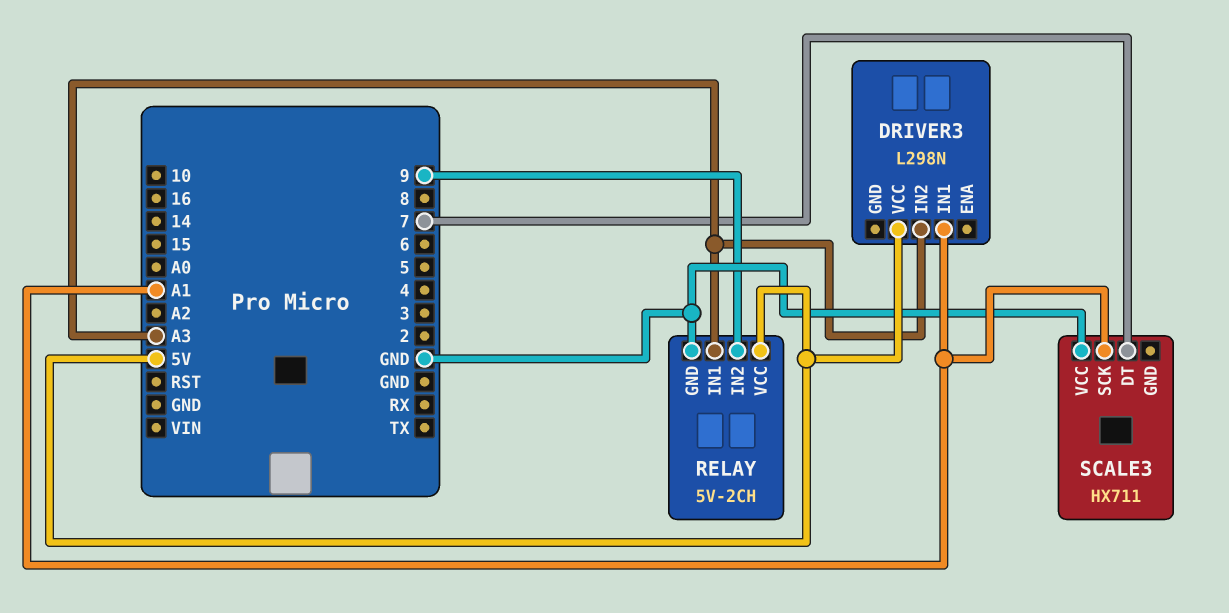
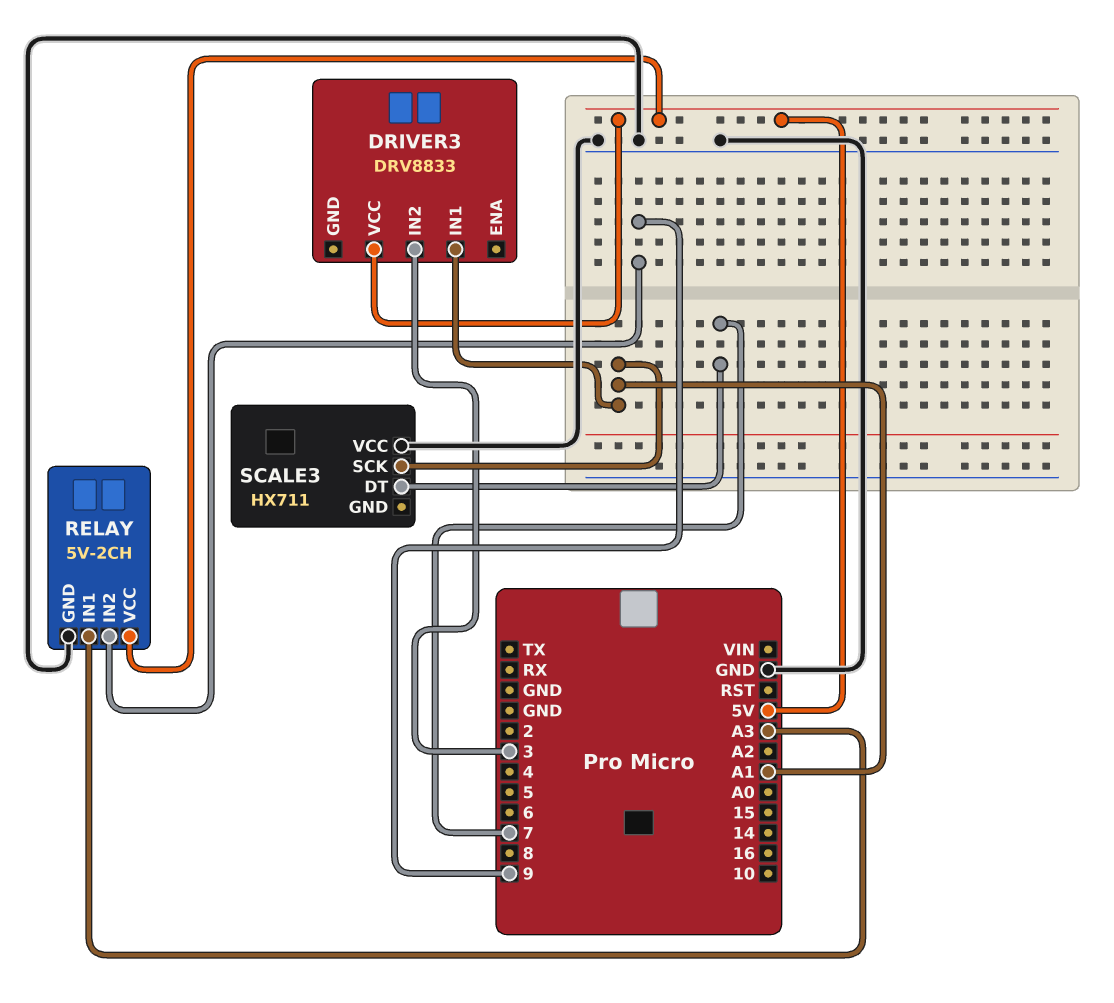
DRIVER3: L298N -> DRV8833
DRIVER3 pin IN2: A3 -> 3

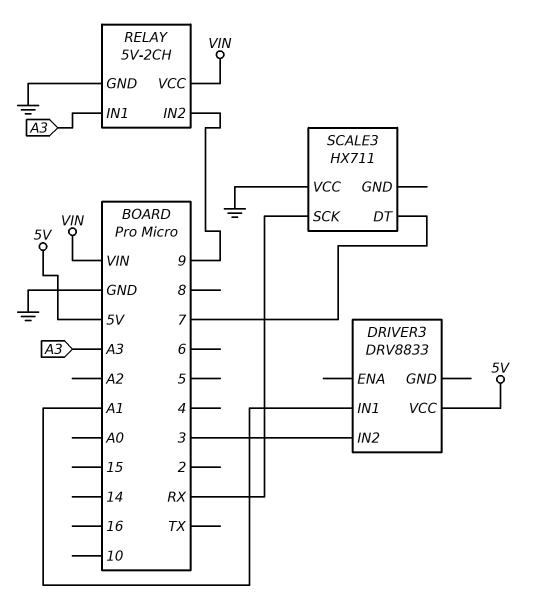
RELAY pin VCC: 5V -> VIN
SCALE3 pin SCK: A1 -> RX

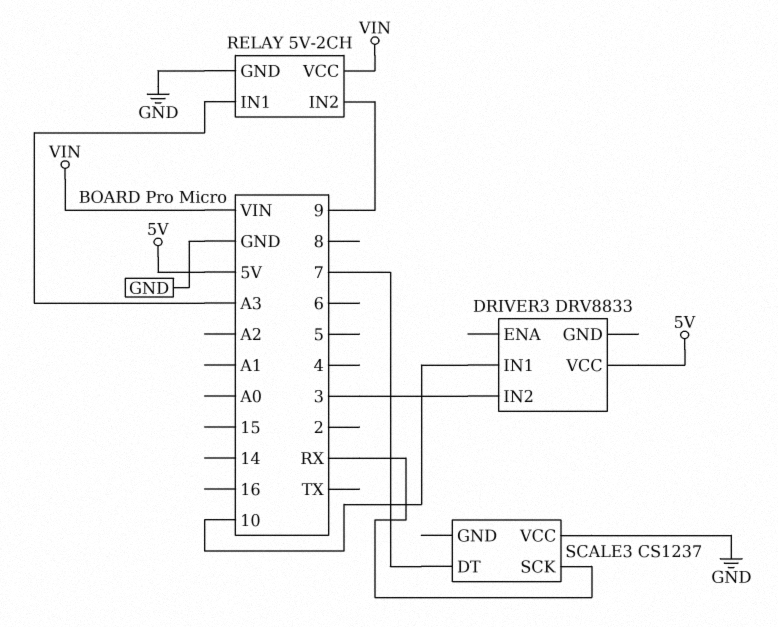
DRIVER3 pin IN1: A1 -> 10
SCALE3: HX711 -> CS1237

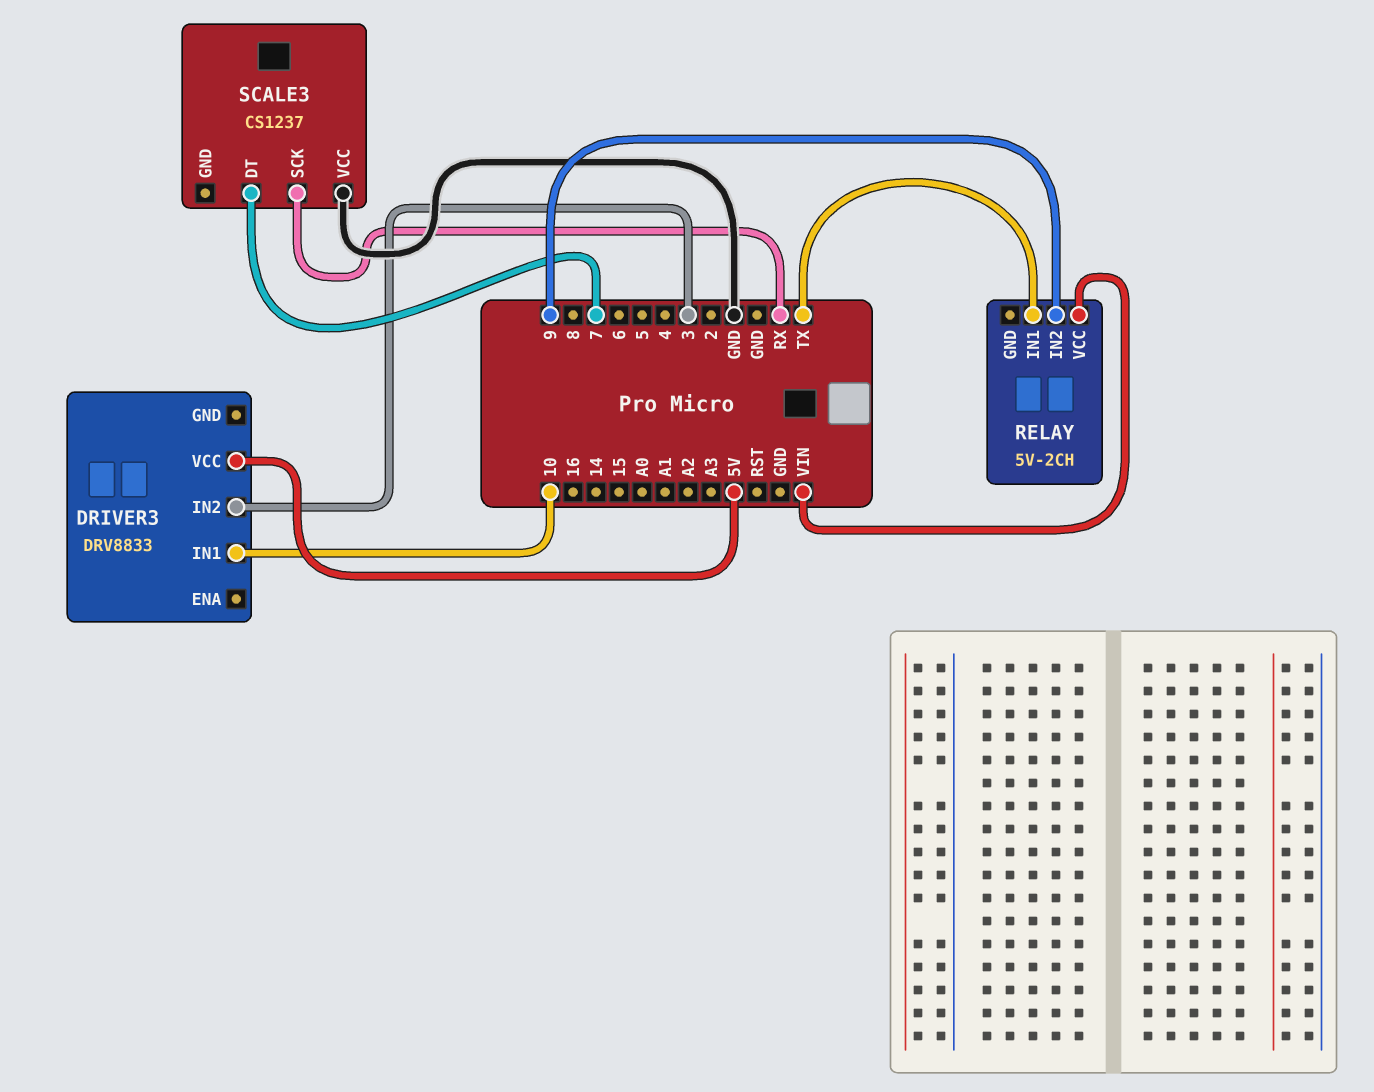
RELAY pin GND: GND -> none
RELAY pin IN1: A3 -> TX

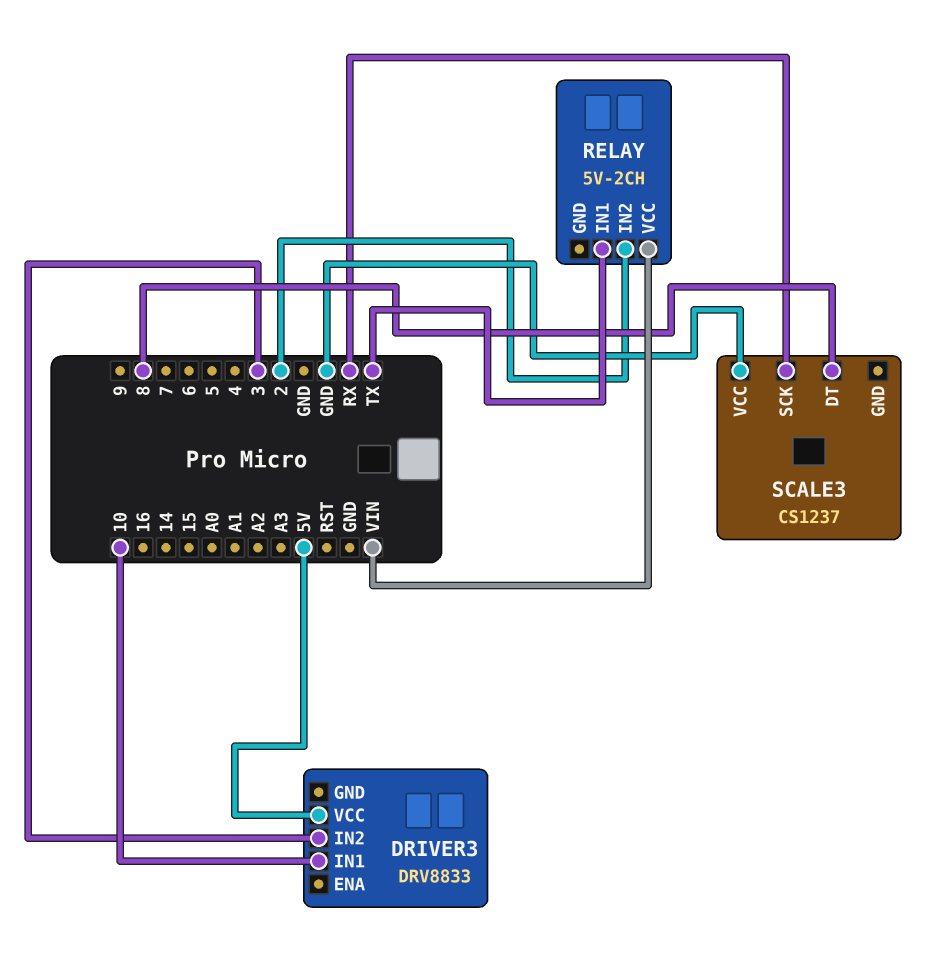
RELAY pin IN2: 9 -> 2
SCALE3 pin DT: 7 -> 8

